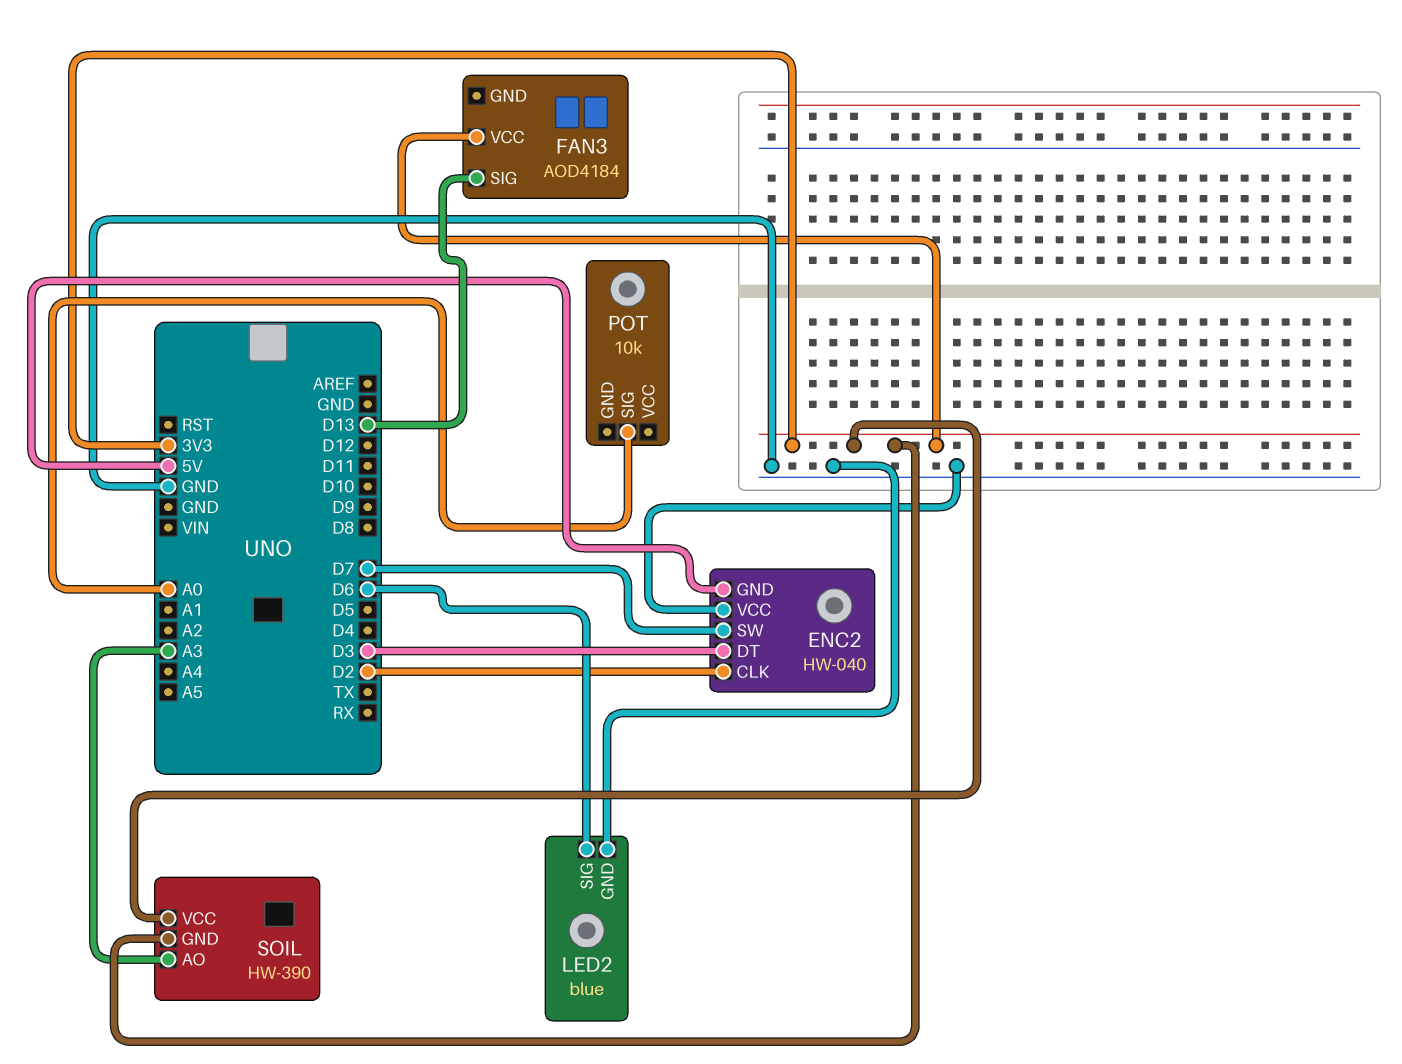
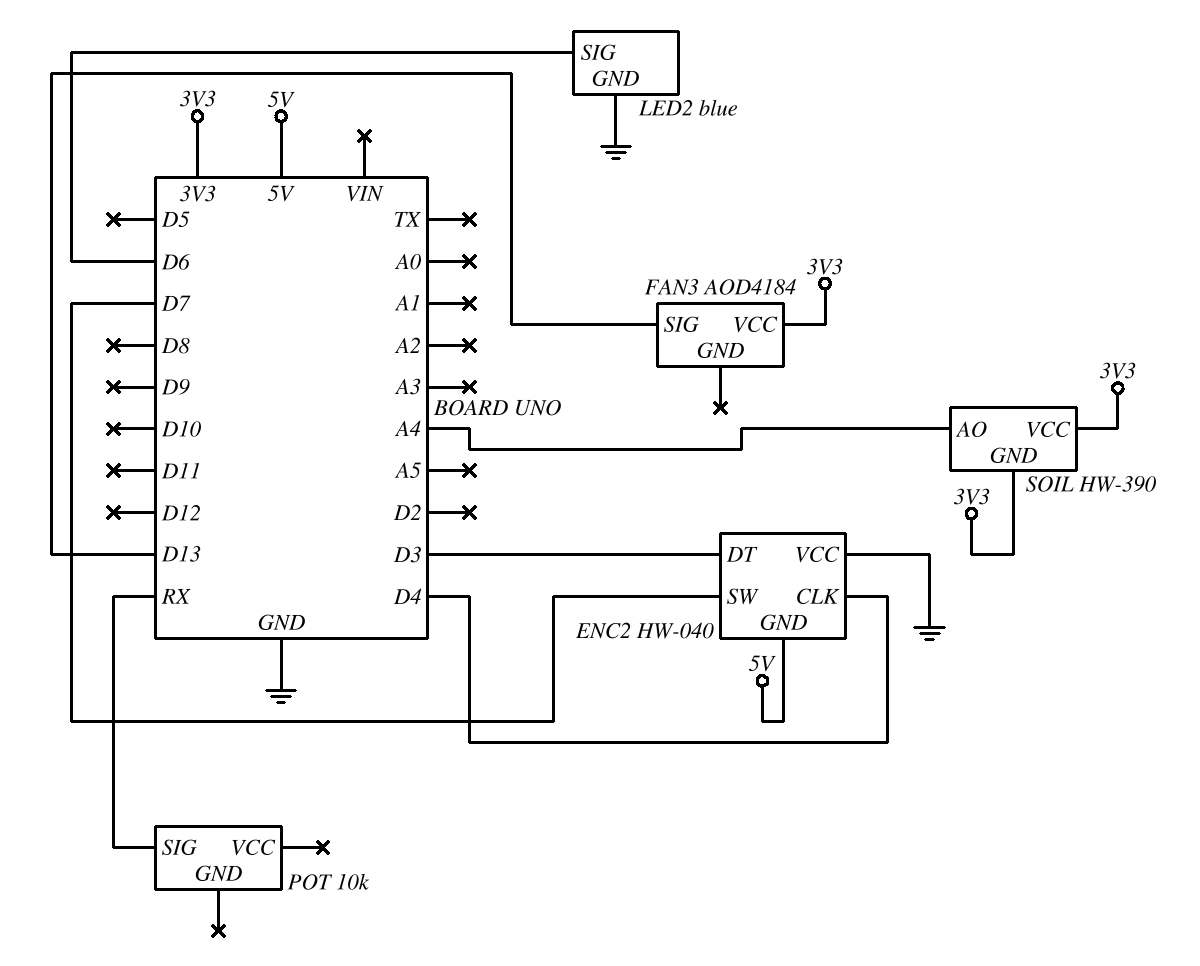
ENC2 pin CLK: D2 -> D4
POT pin SIG: A0 -> RX
SOIL pin AO: A3 -> A4

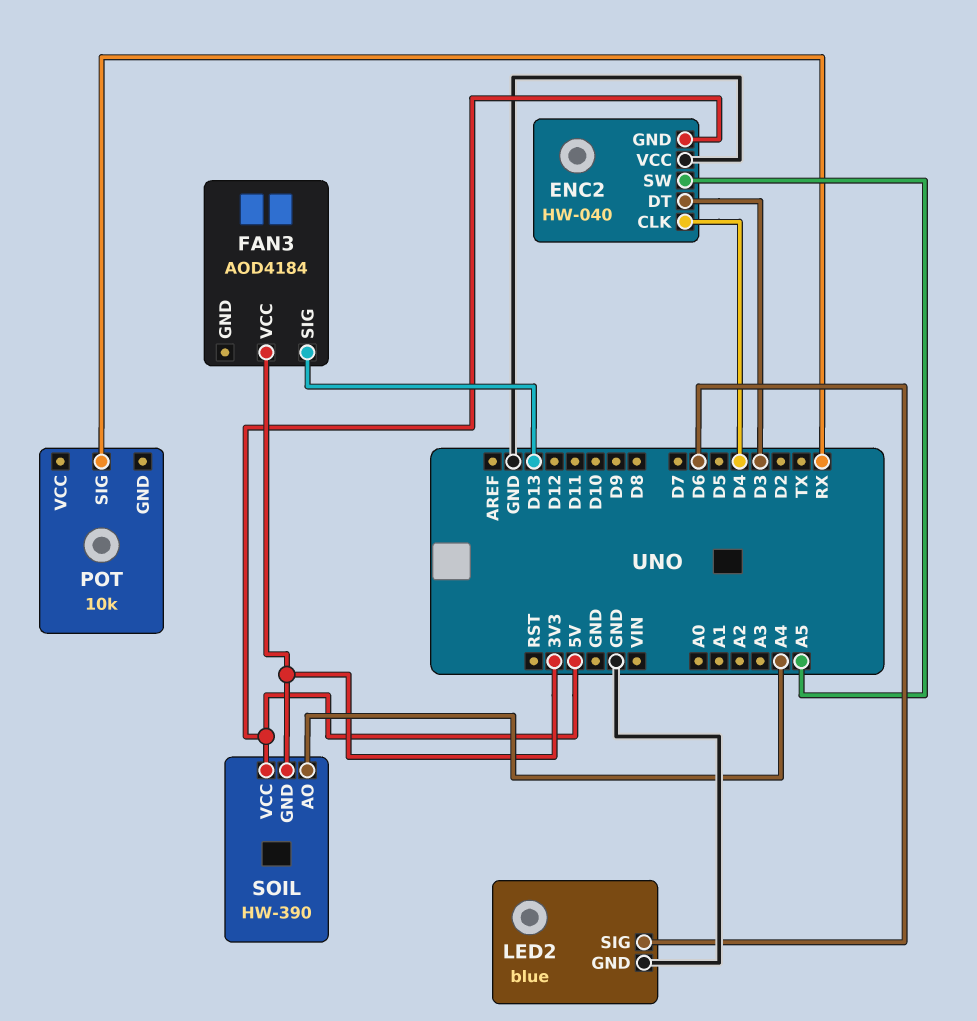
ENC2 pin SW: D7 -> A5
SOIL pin VCC: 3V3 -> 5V

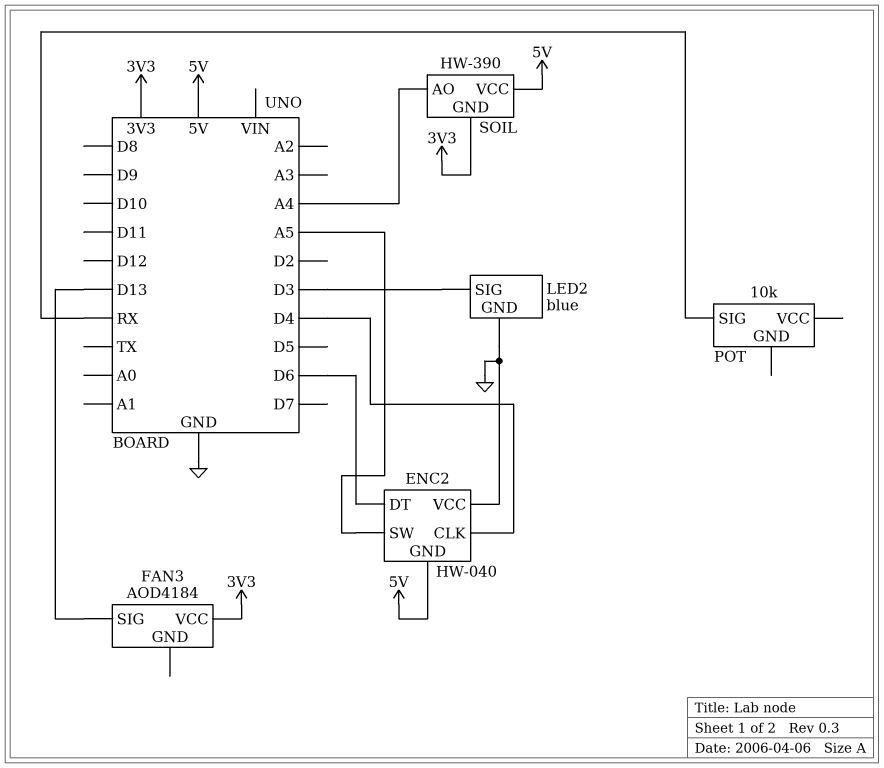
ENC2 pin DT: D3 -> D6
LED2 pin SIG: D6 -> D3

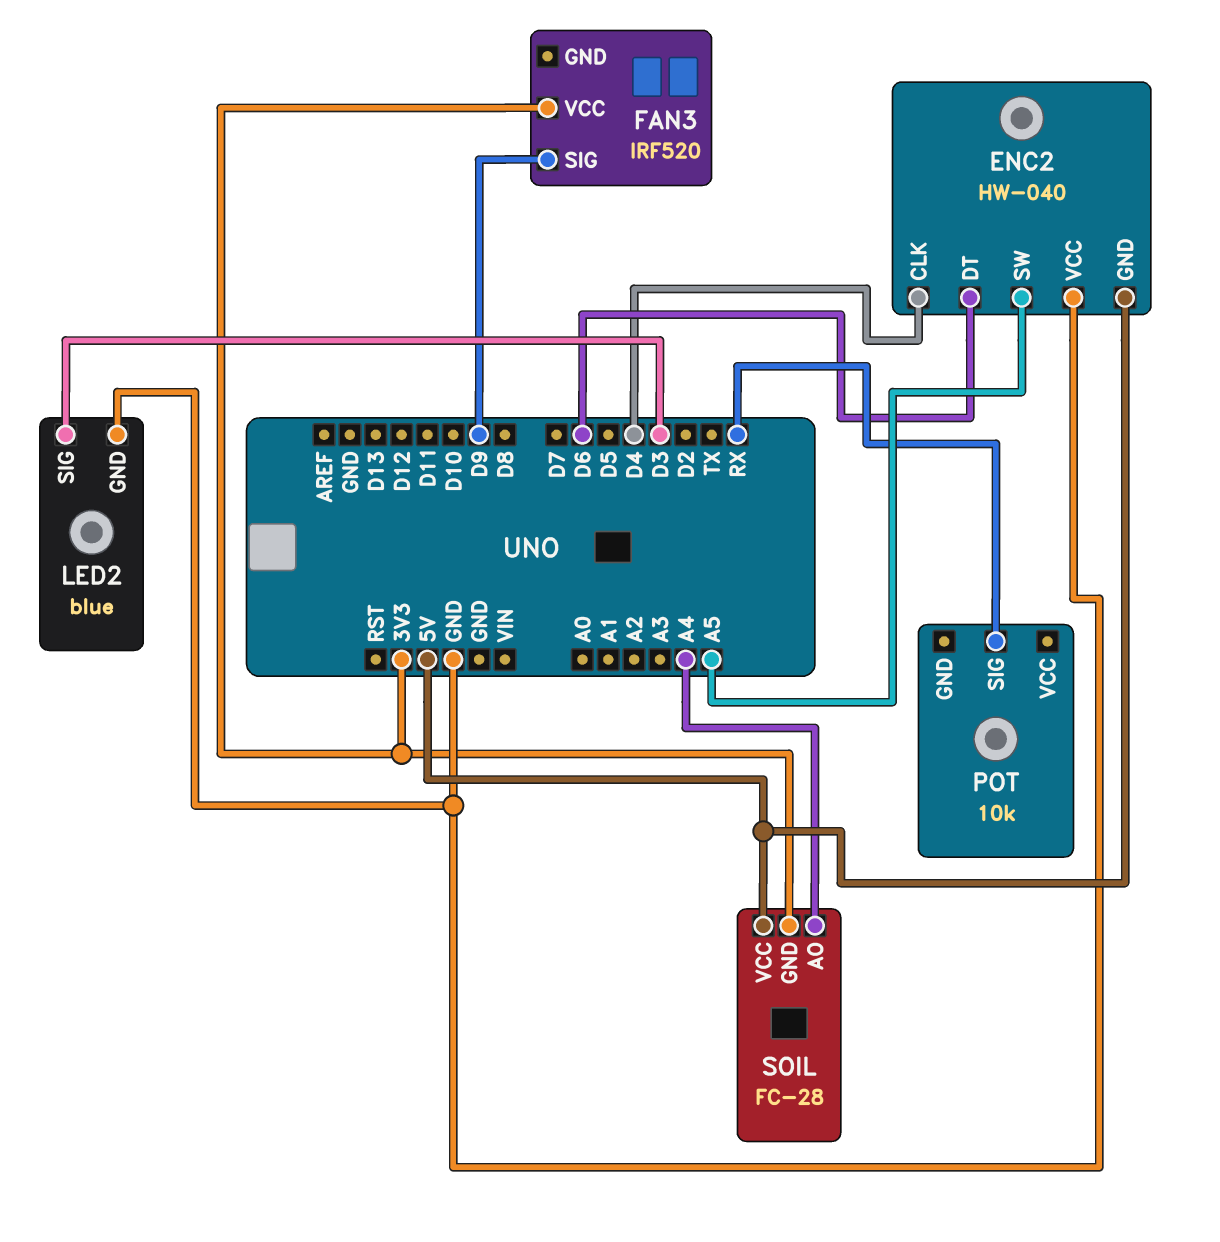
FAN3: AOD4184 -> IRF520
FAN3 pin SIG: D13 -> D9
SOIL: HW-390 -> FC-28

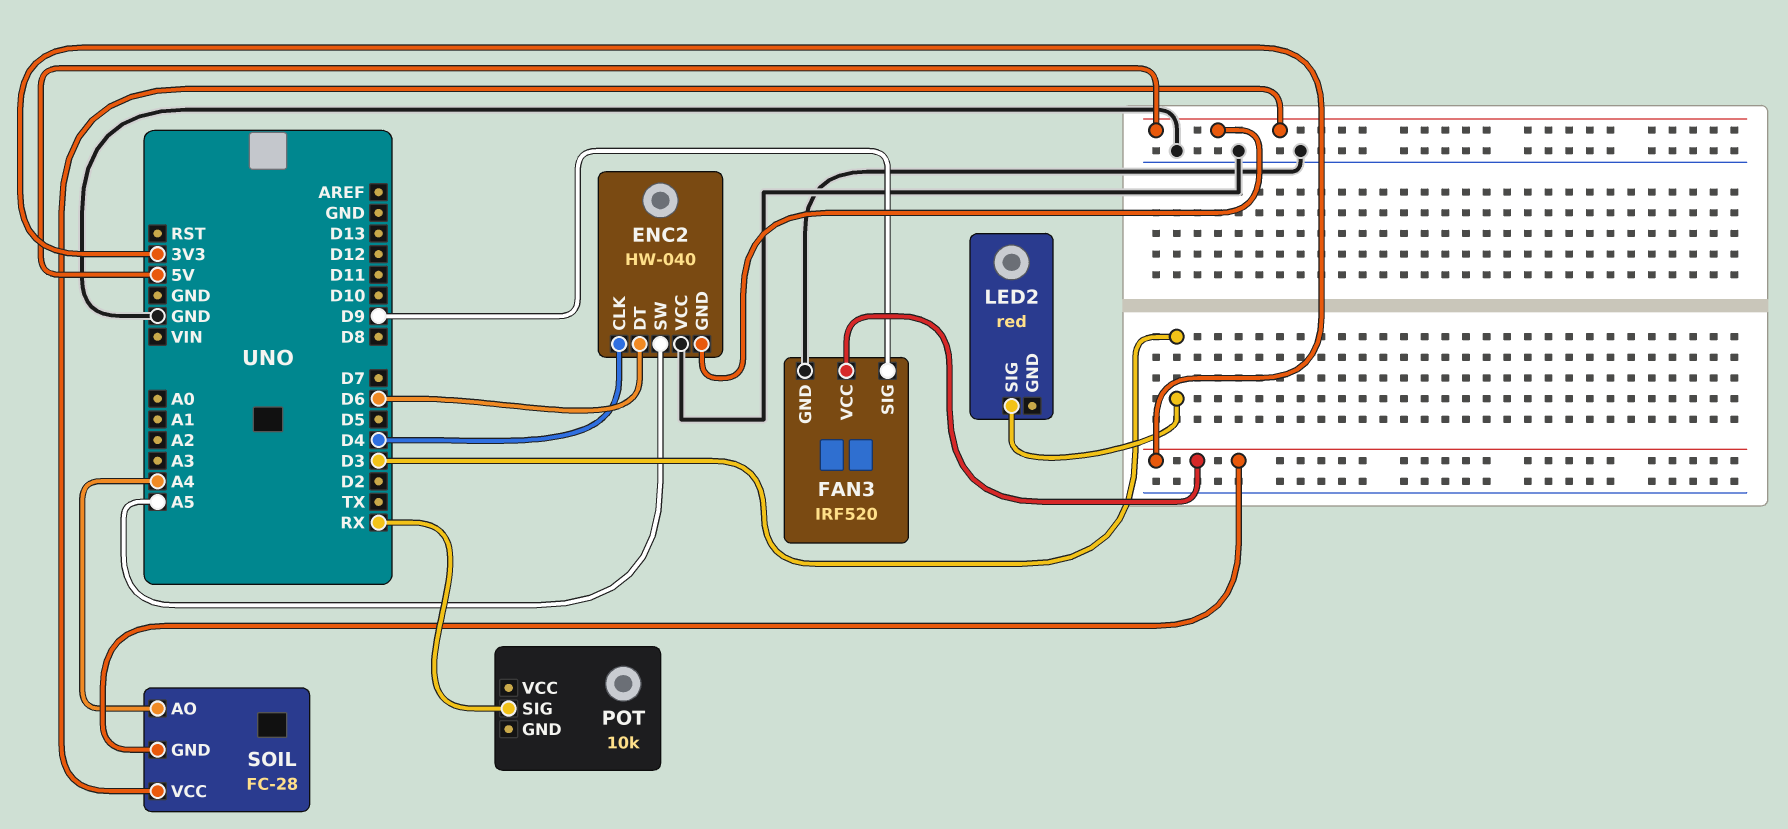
FAN3 pin GND: none -> GND
LED2: blue -> red
LED2 pin GND: GND -> none

